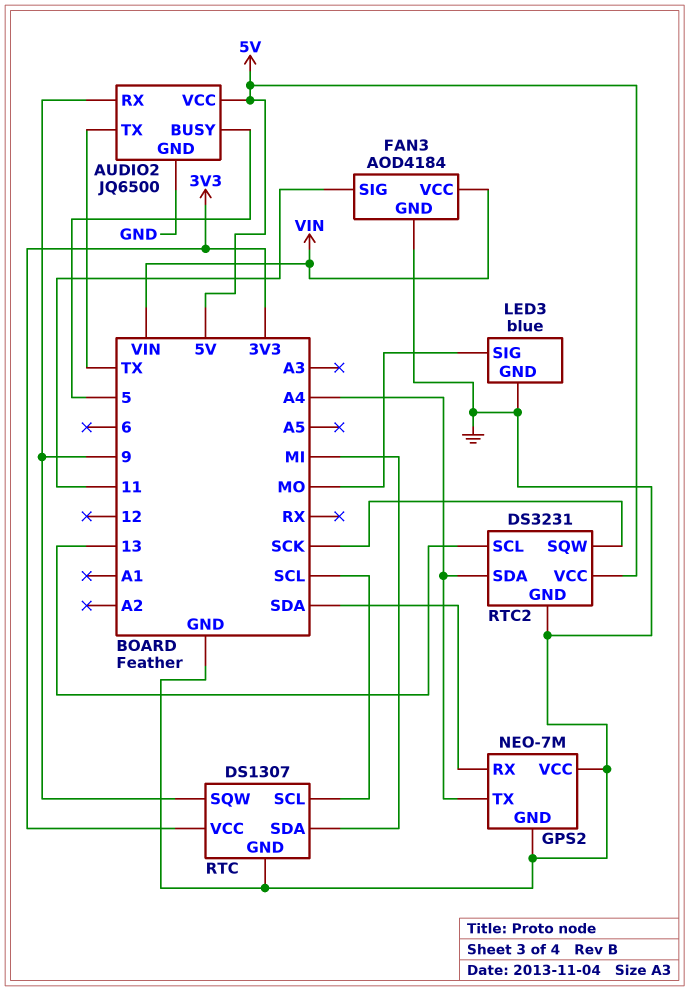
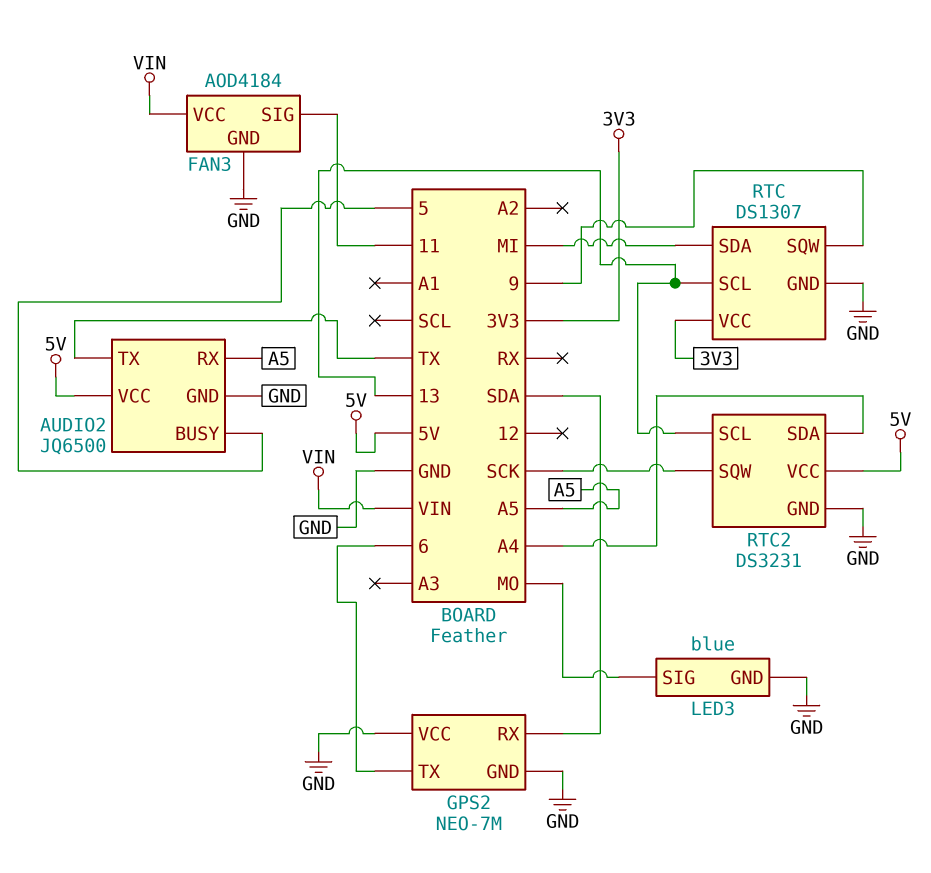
AUDIO2 pin RX: 9 -> A5
GPS2 pin TX: A4 -> 6
RTC pin SCL: SCL -> 13

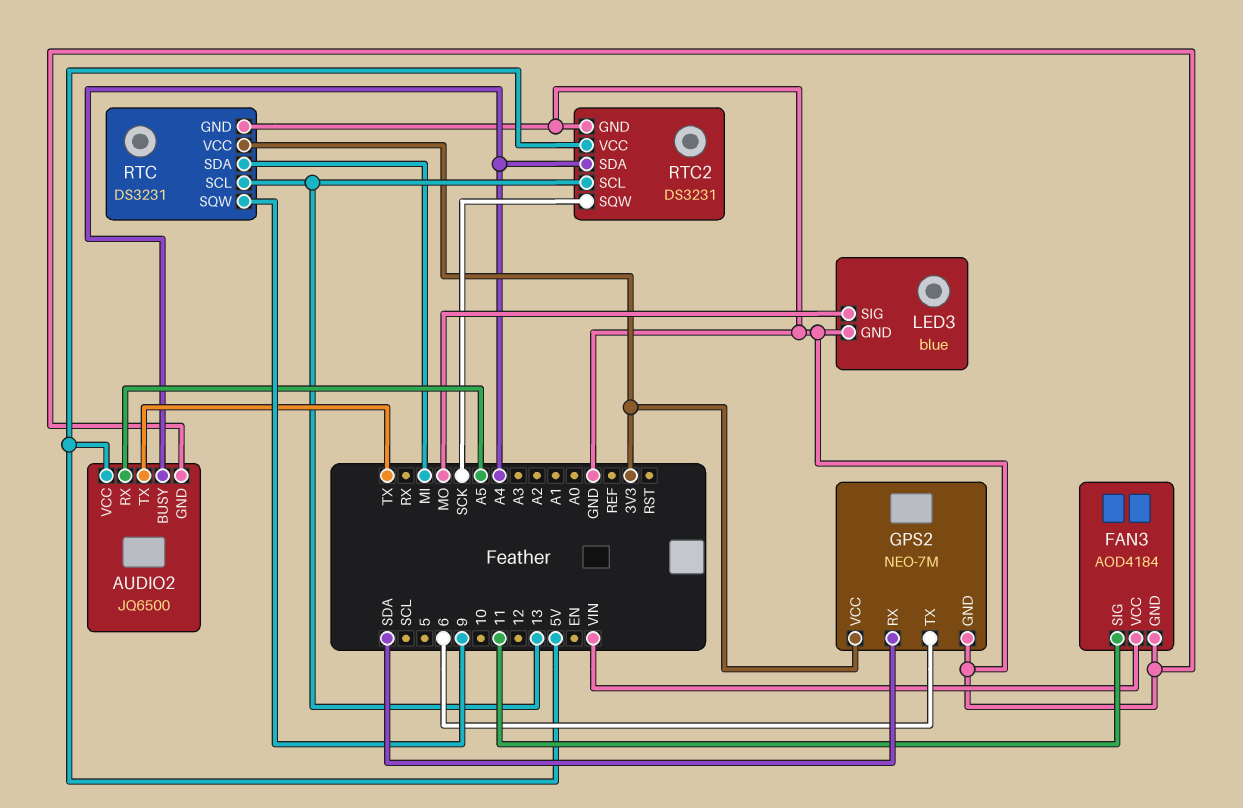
AUDIO2 pin BUSY: 5 -> A4
GPS2 pin VCC: GND -> 3V3
RTC: DS1307 -> DS3231

